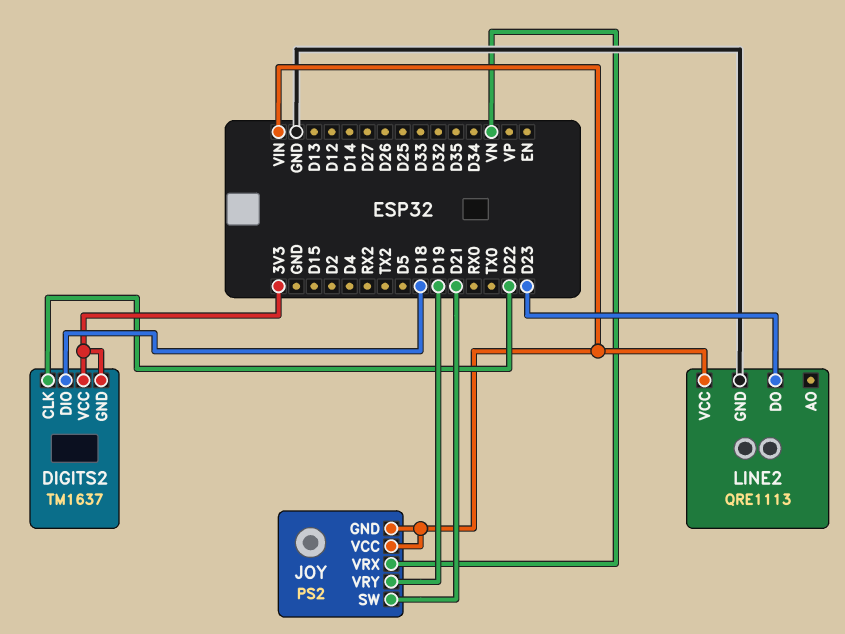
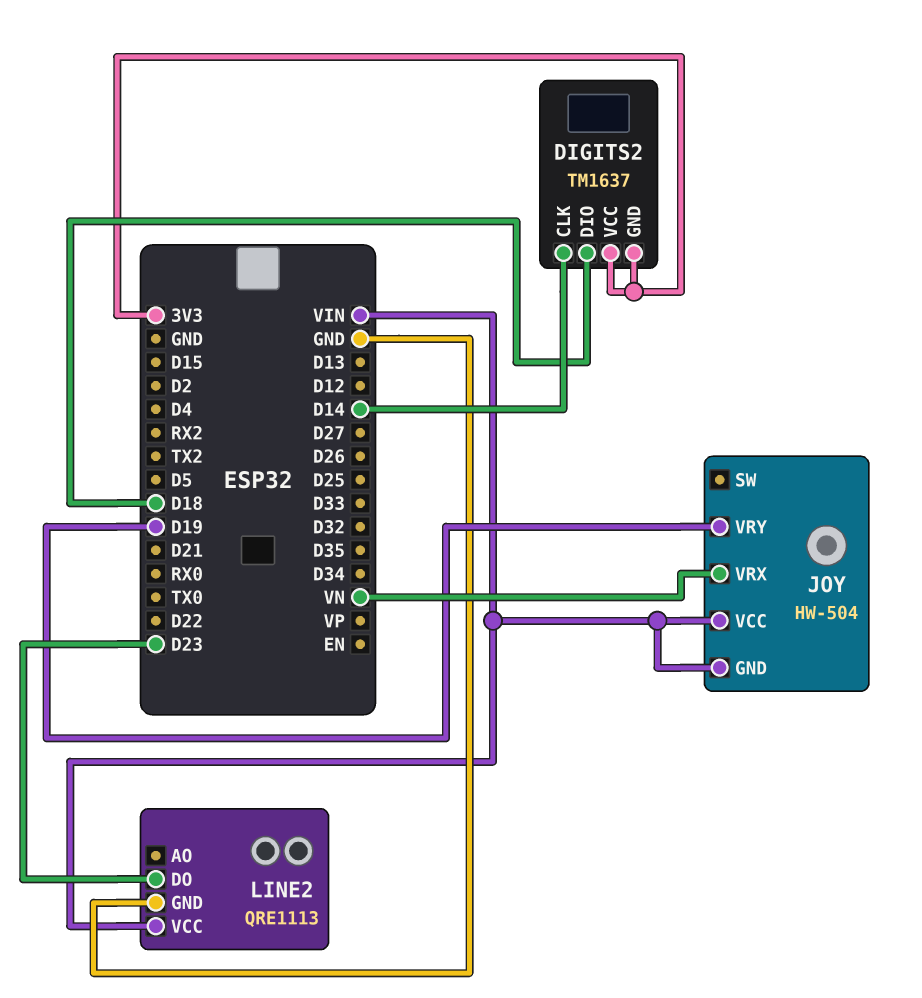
DIGITS2 pin CLK: D22 -> D14
JOY: PS2 -> HW-504
JOY pin SW: D21 -> none

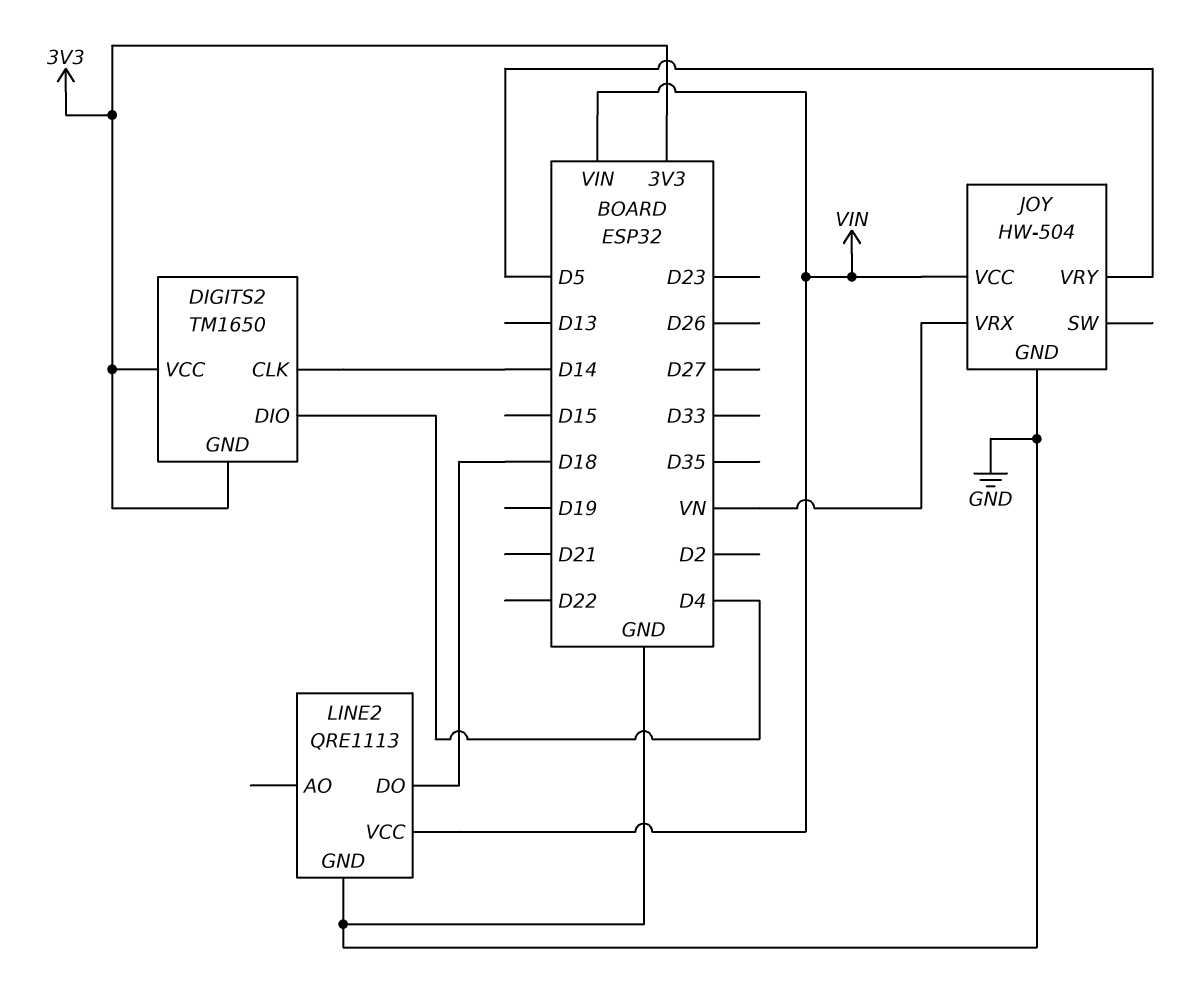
DIGITS2: TM1637 -> TM1650
DIGITS2 pin DIO: D18 -> D4
JOY pin GND: VIN -> GND
JOY pin VRY: D19 -> D5
LINE2 pin DO: D23 -> D18

